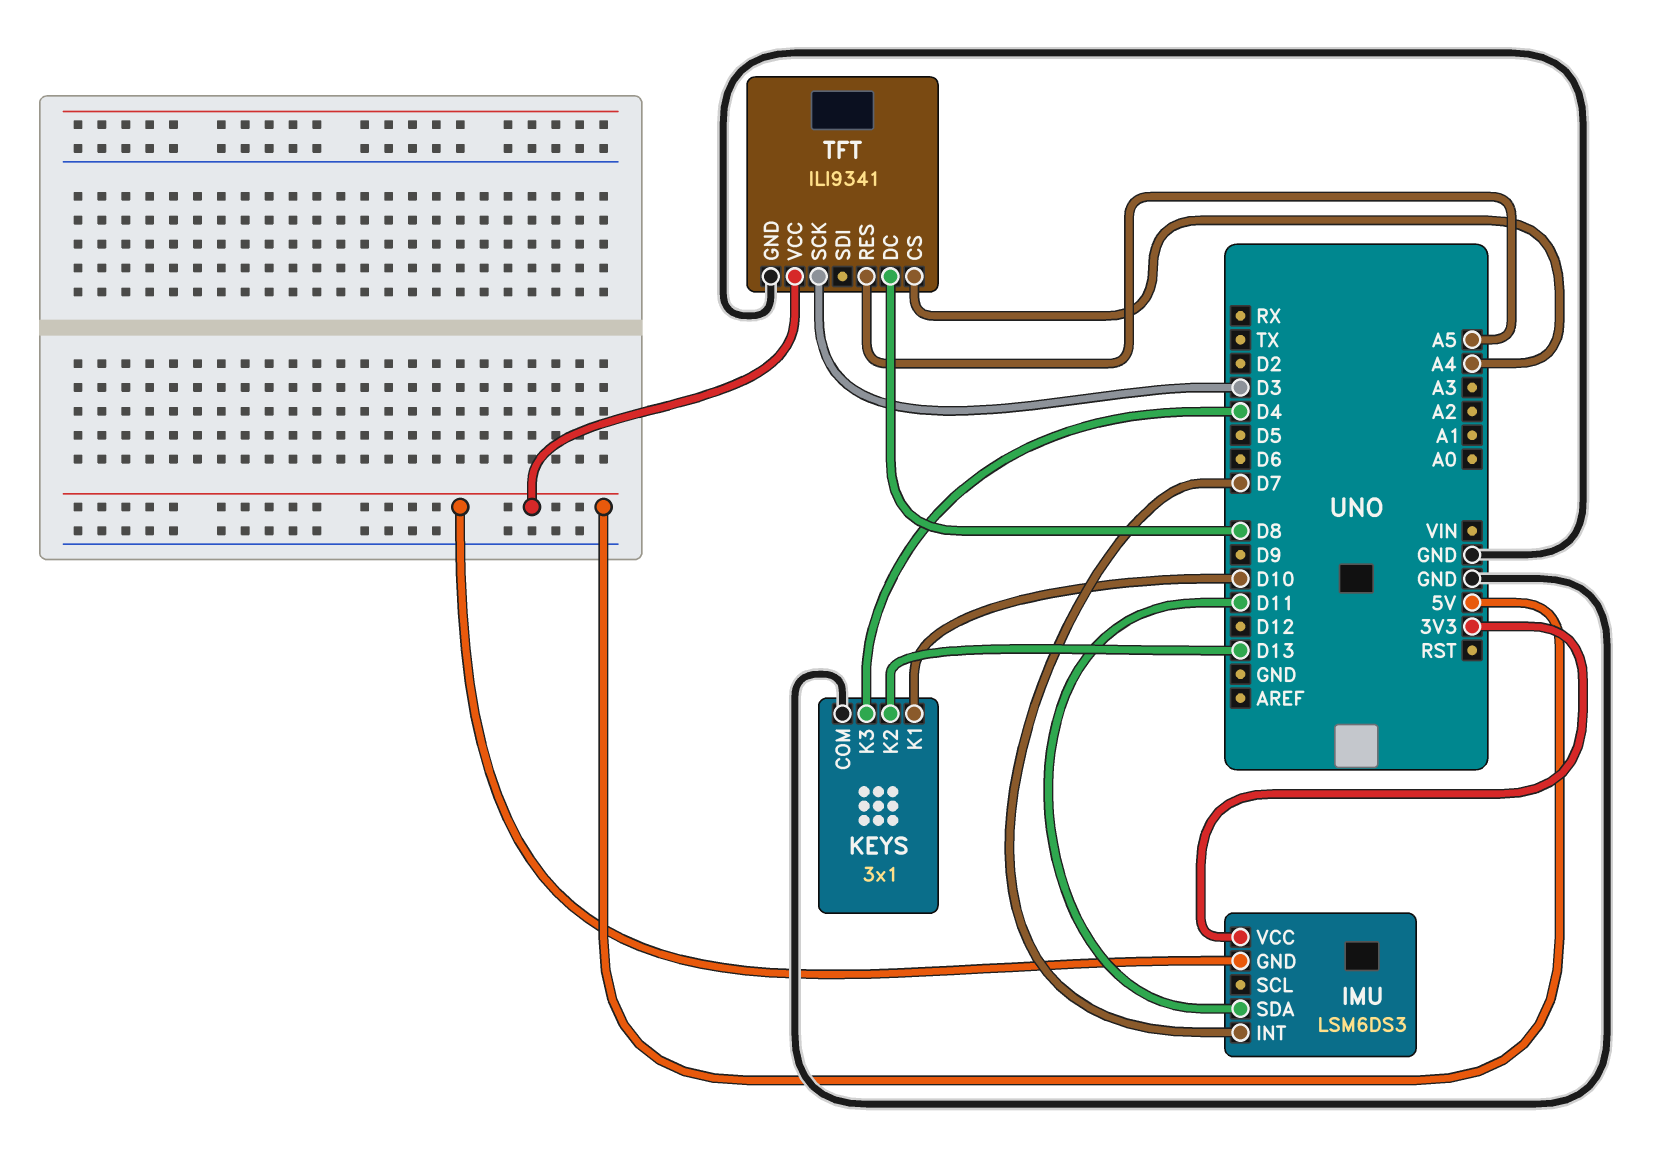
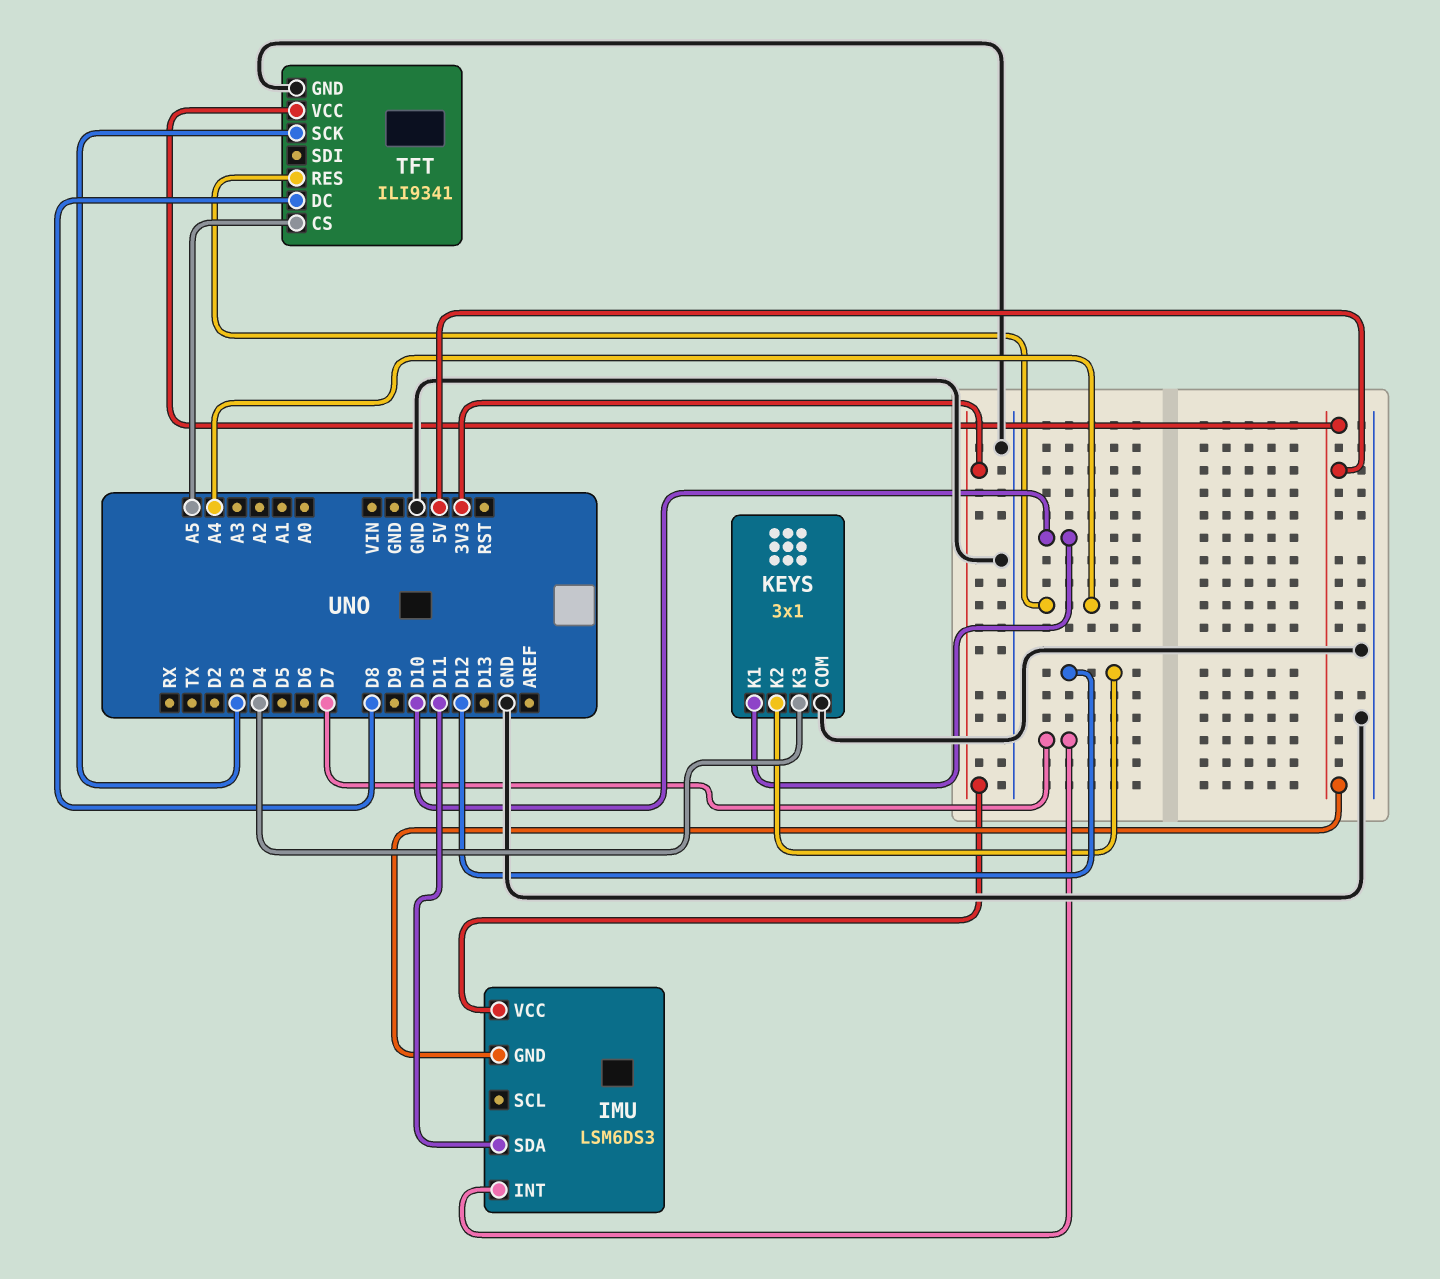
KEYS pin K2: D13 -> D12
TFT pin CS: A4 -> A5
TFT pin RES: A5 -> A4

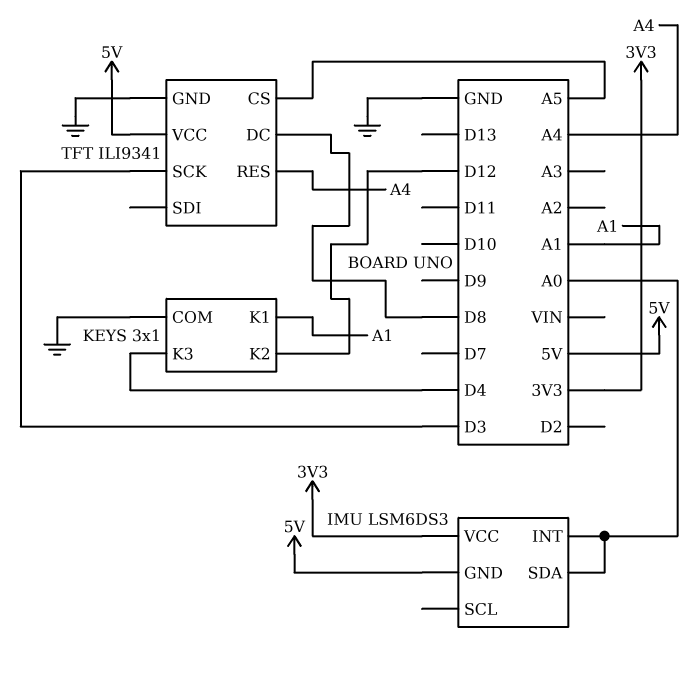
IMU pin INT: D7 -> A0
IMU pin SDA: D11 -> A0
KEYS pin K1: D10 -> A1

